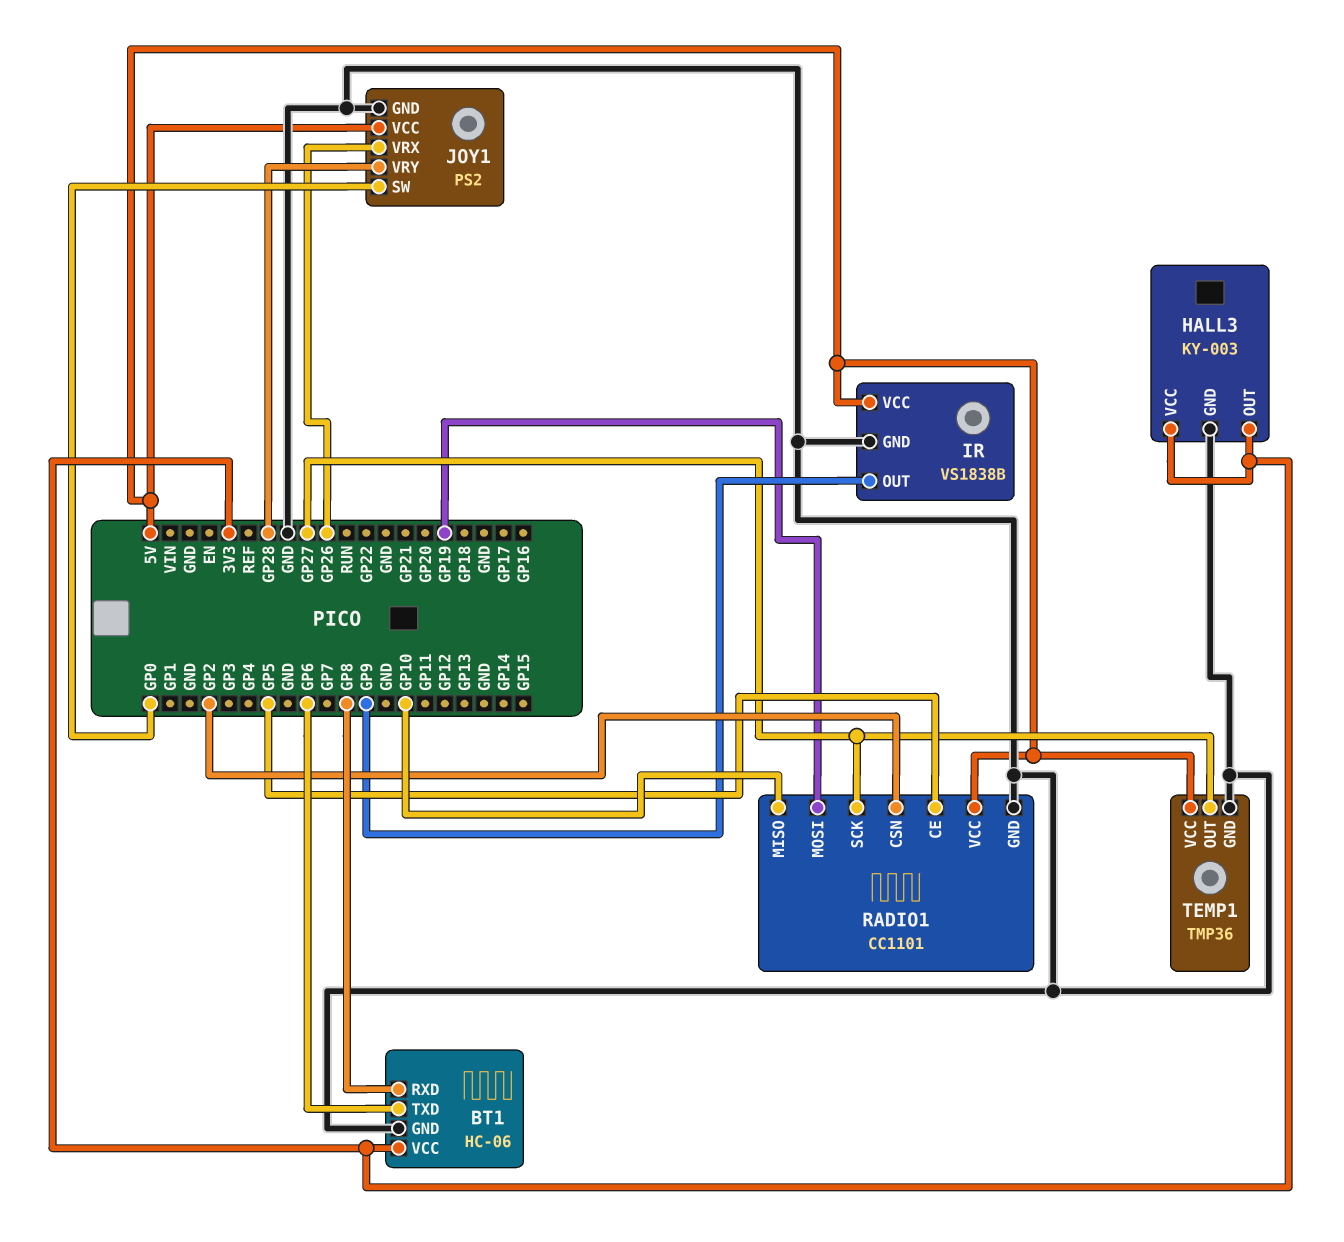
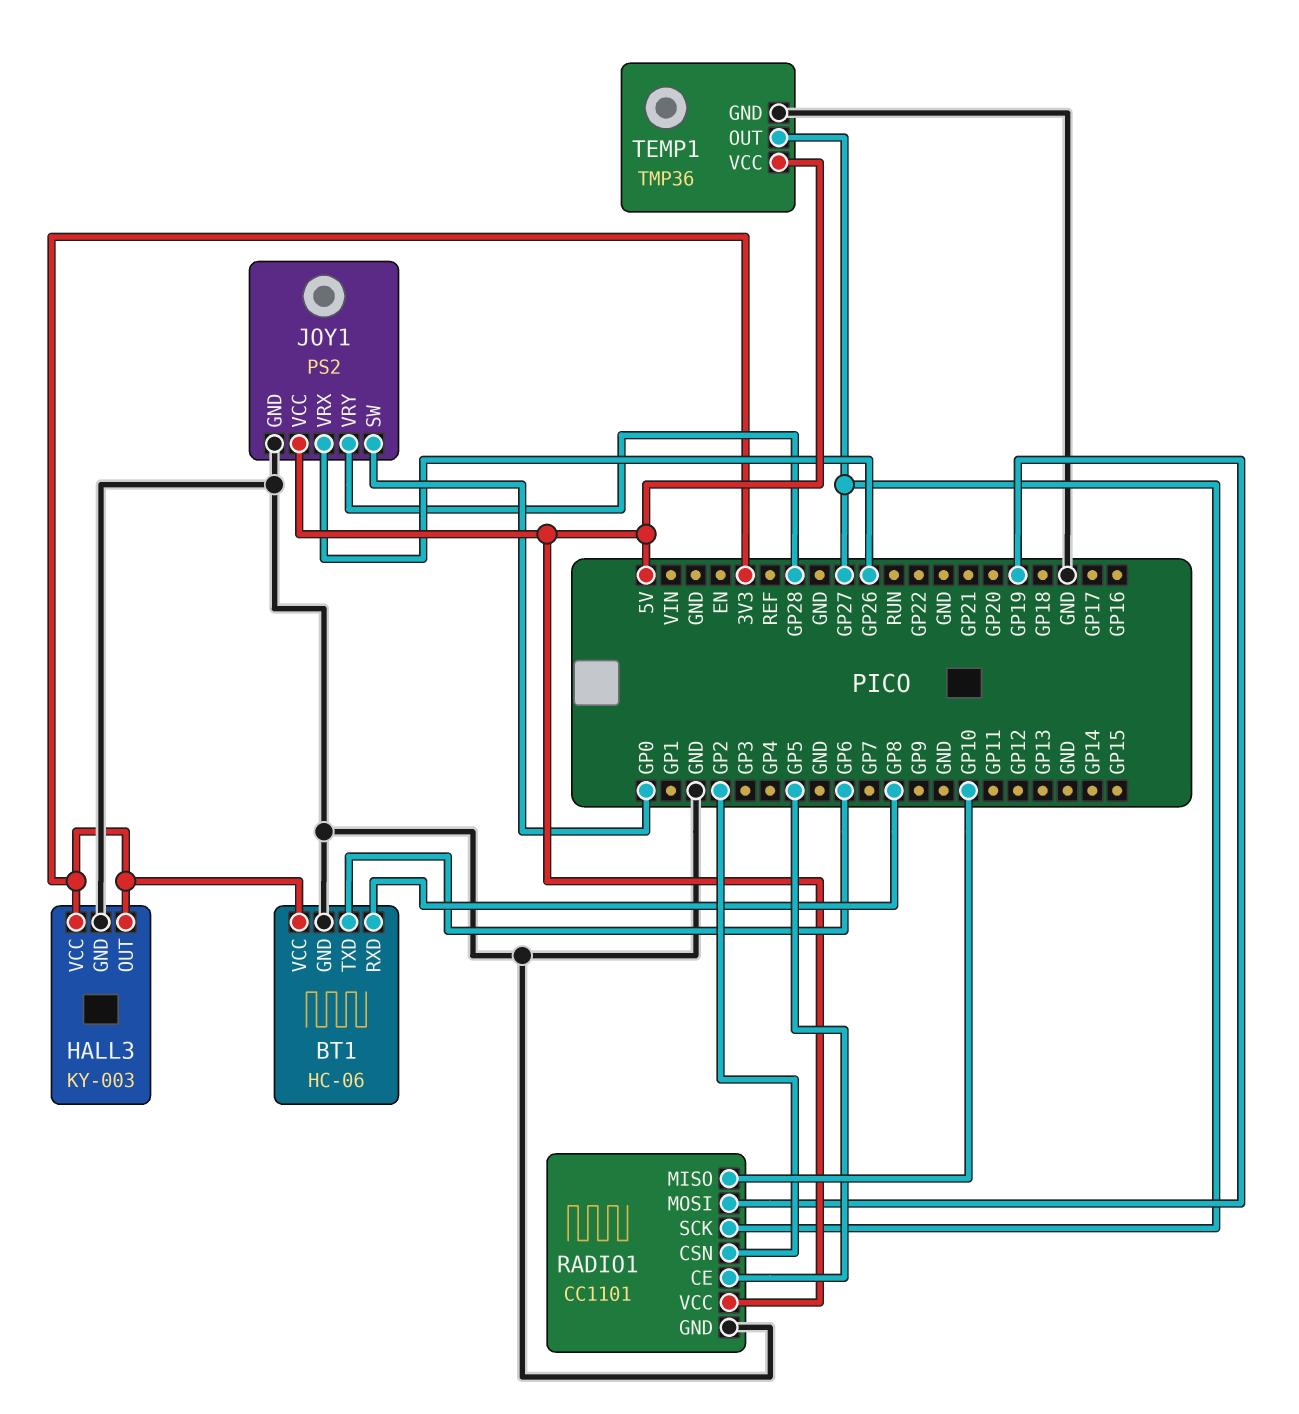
IR: VS1838B -> none
IR pin GND: GND -> none
IR pin OUT: GP9 -> none
IR pin VCC: 5V -> none

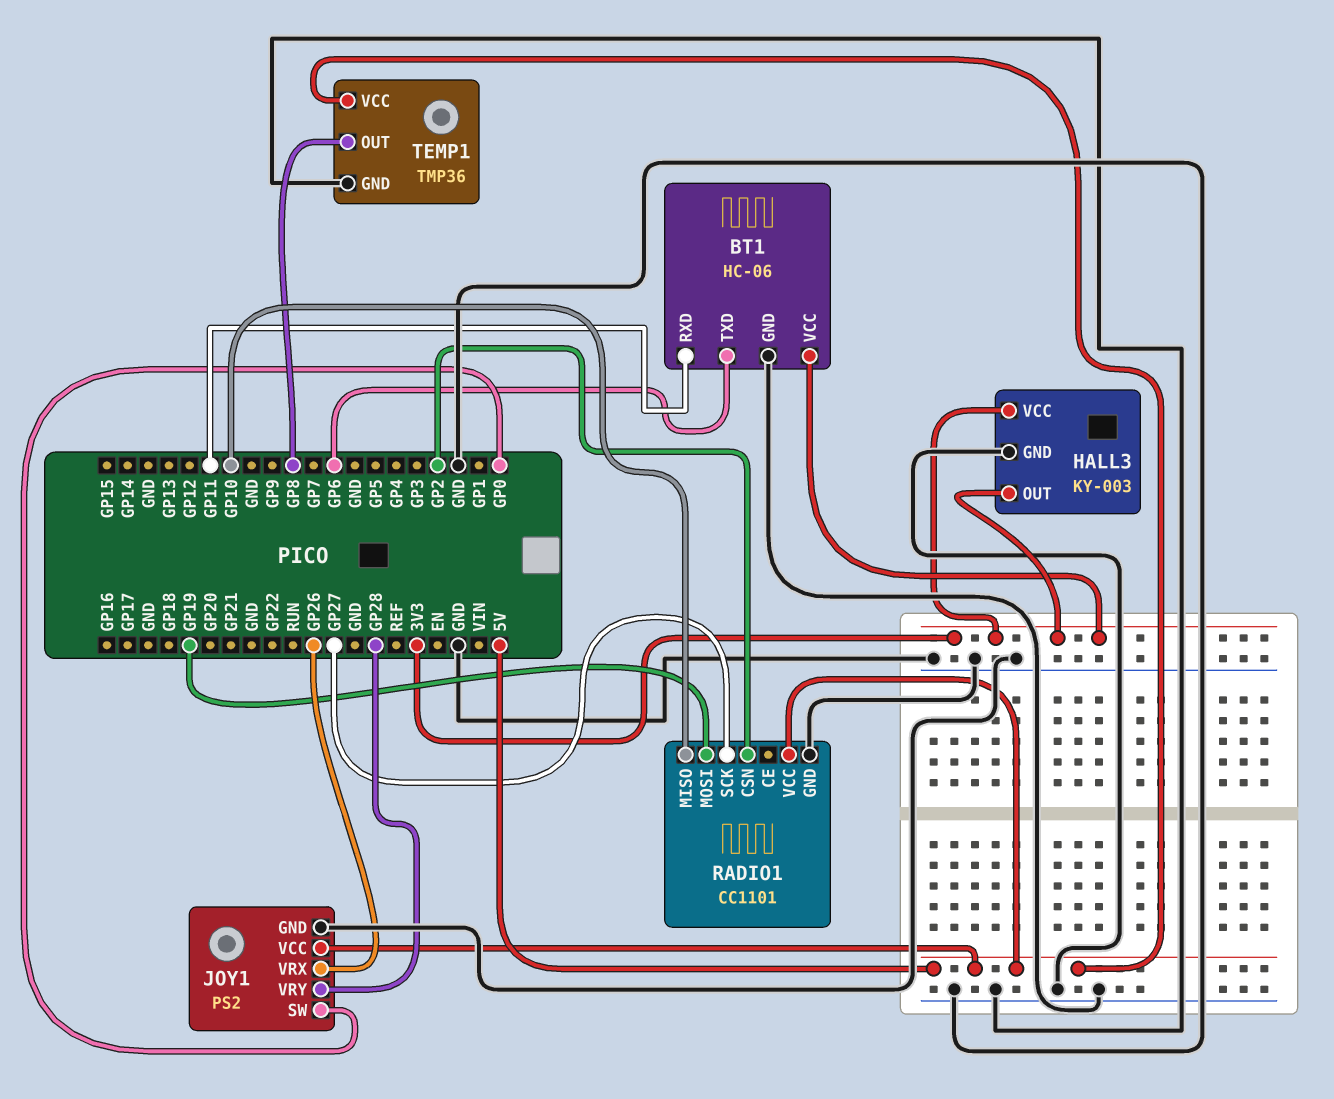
BT1 pin RXD: GP8 -> GP11
RADIO1 pin CE: GP5 -> none
TEMP1 pin OUT: GP27 -> GP8

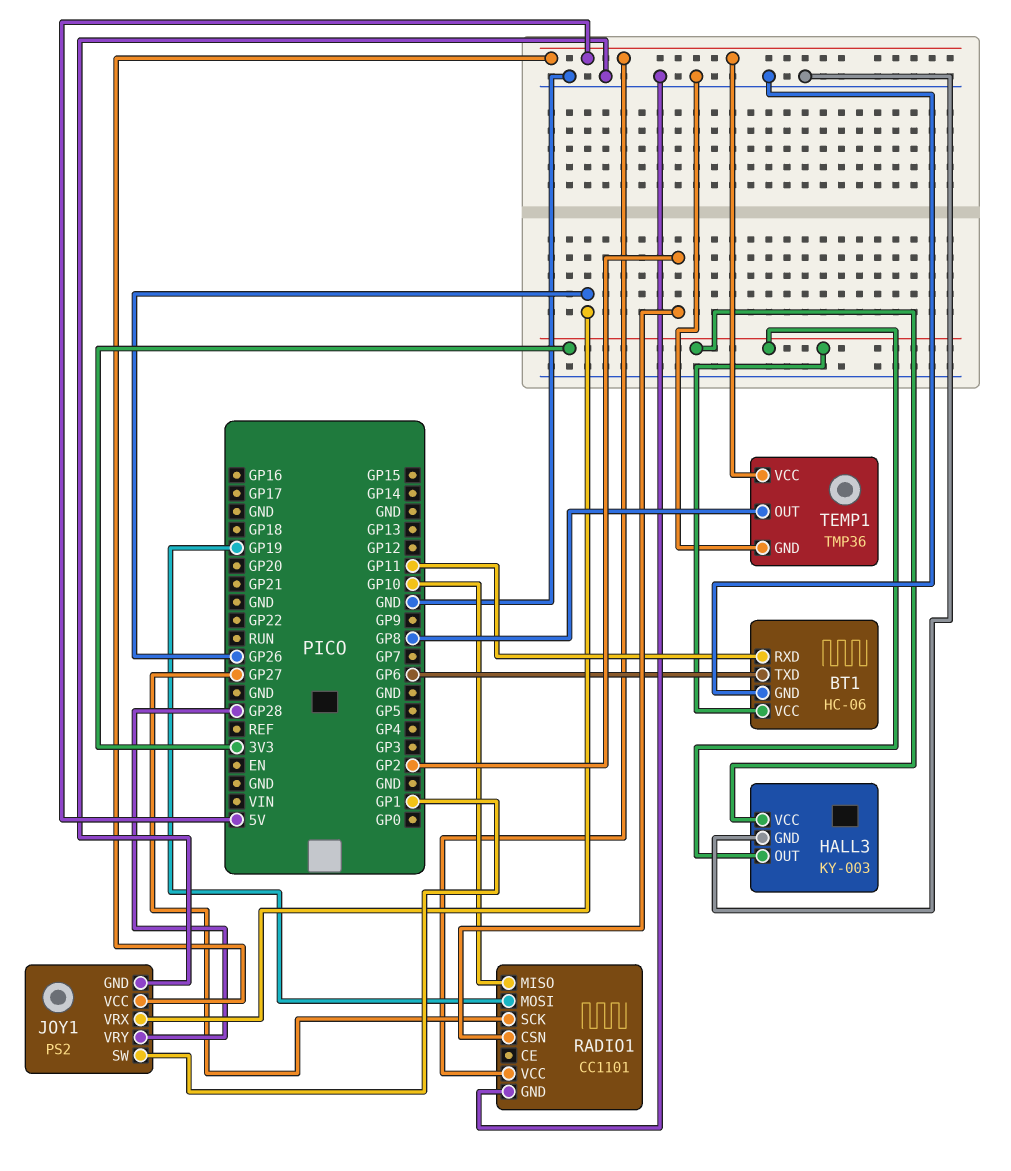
JOY1 pin SW: GP0 -> GP1

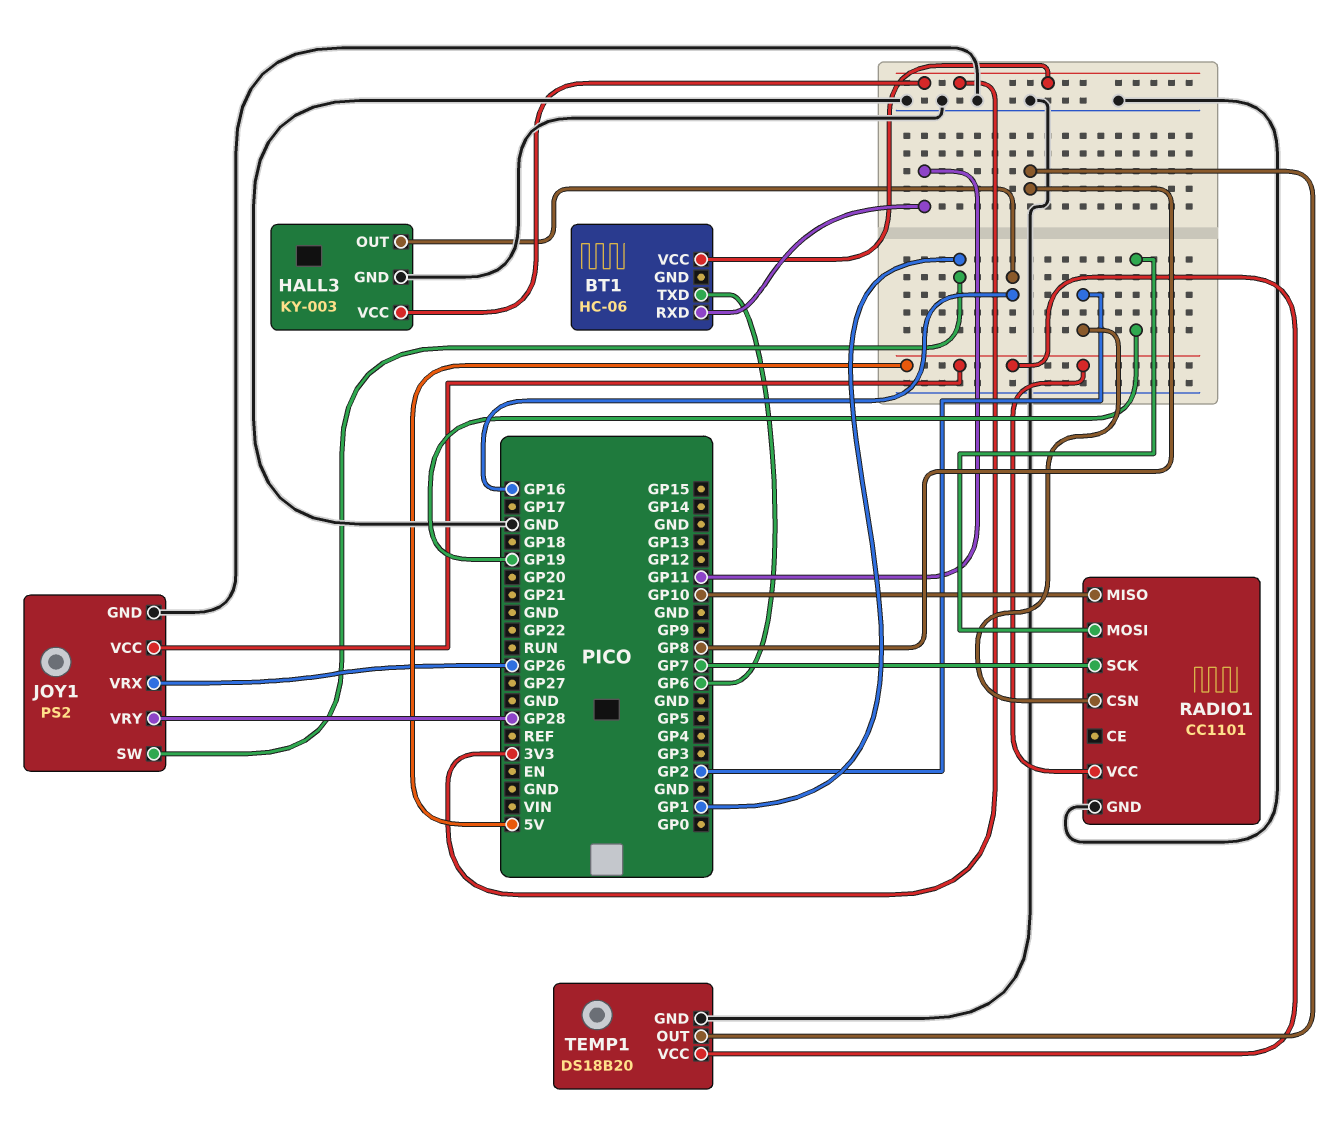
BT1 pin GND: GND -> none
HALL3 pin OUT: 3V3 -> GP16
RADIO1 pin SCK: GP27 -> GP7
TEMP1: TMP36 -> DS18B20

